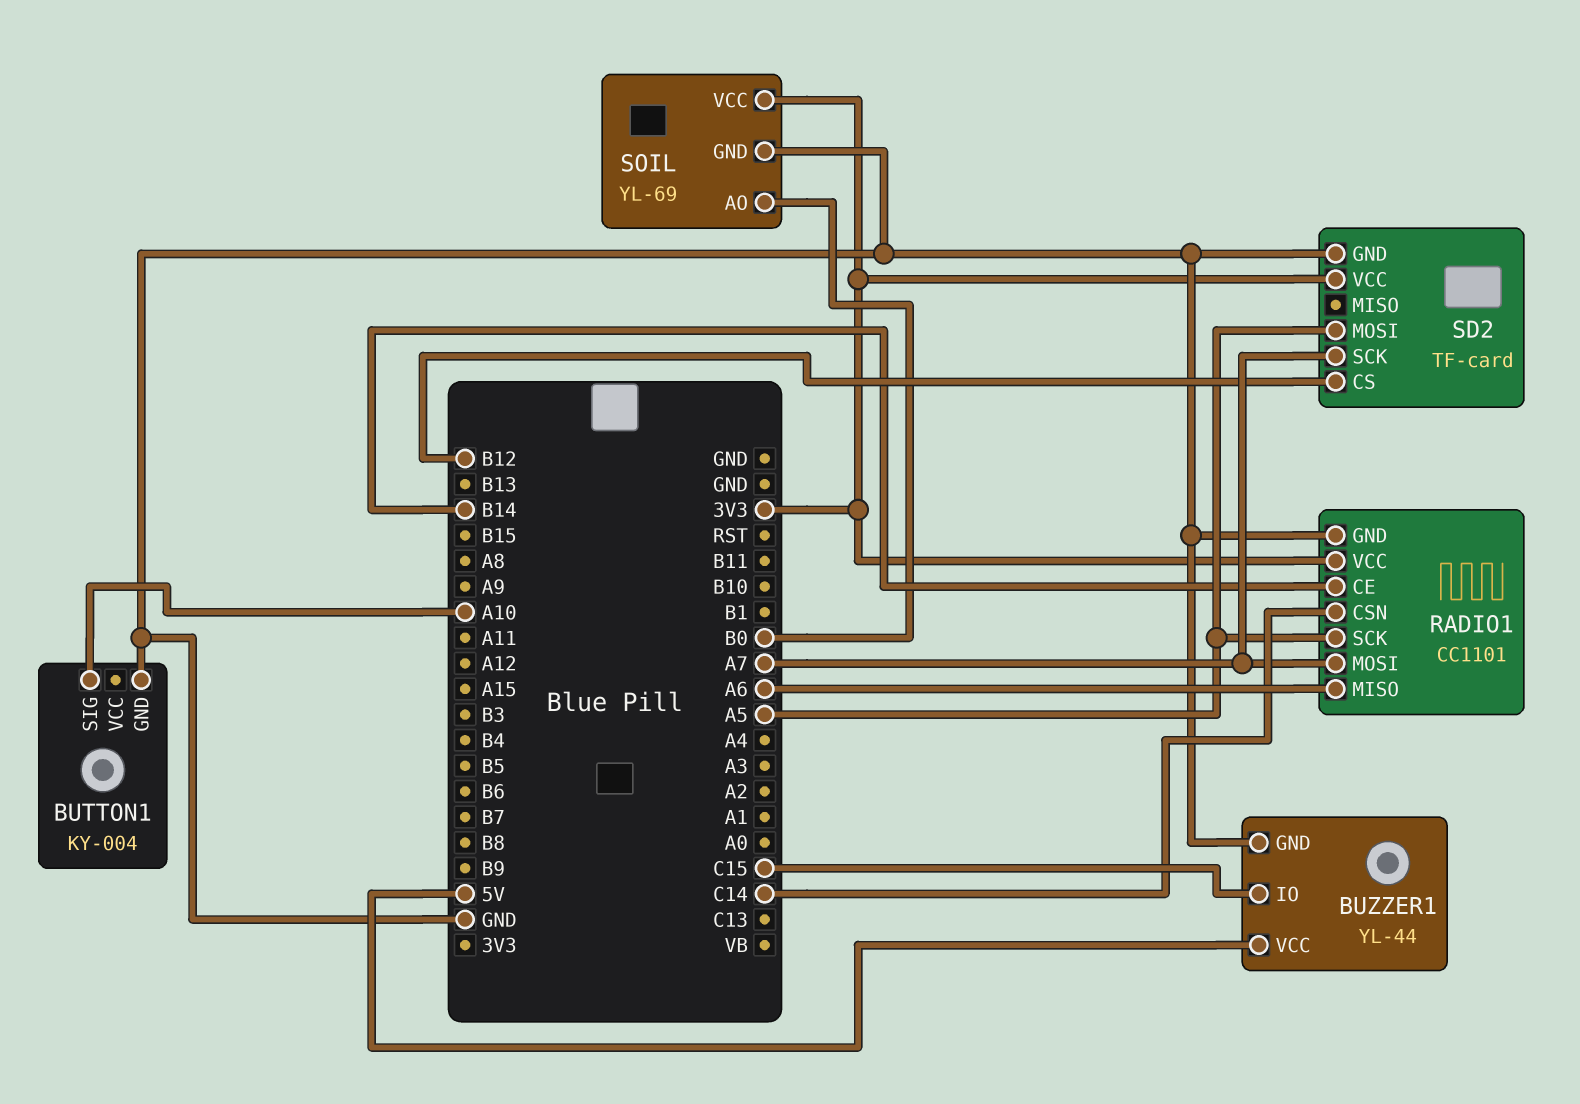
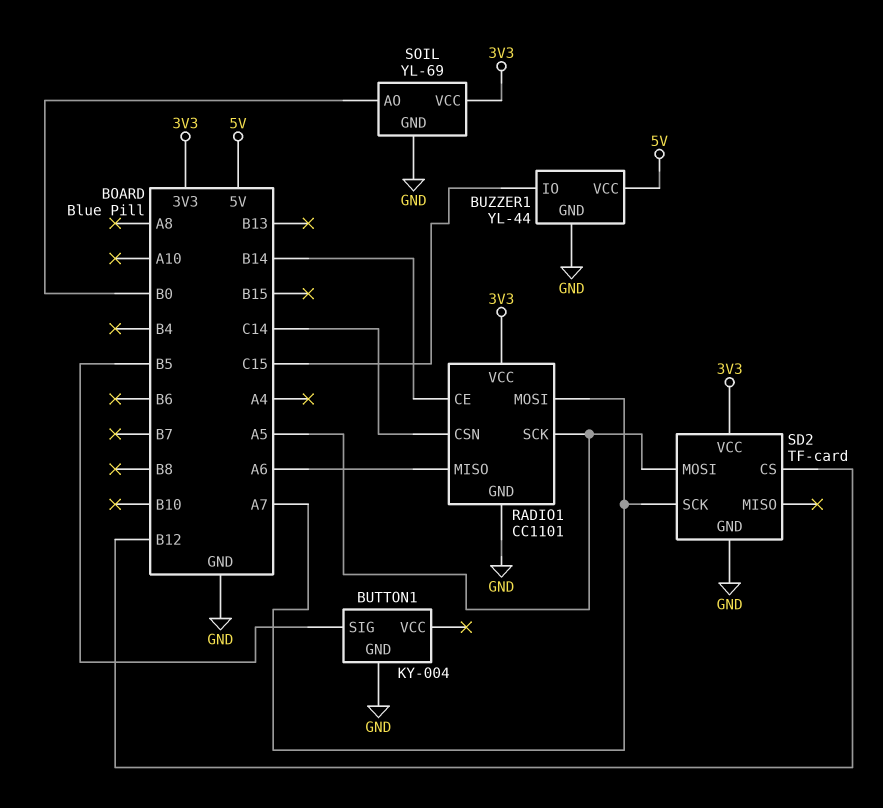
BUTTON1 pin SIG: A10 -> B5

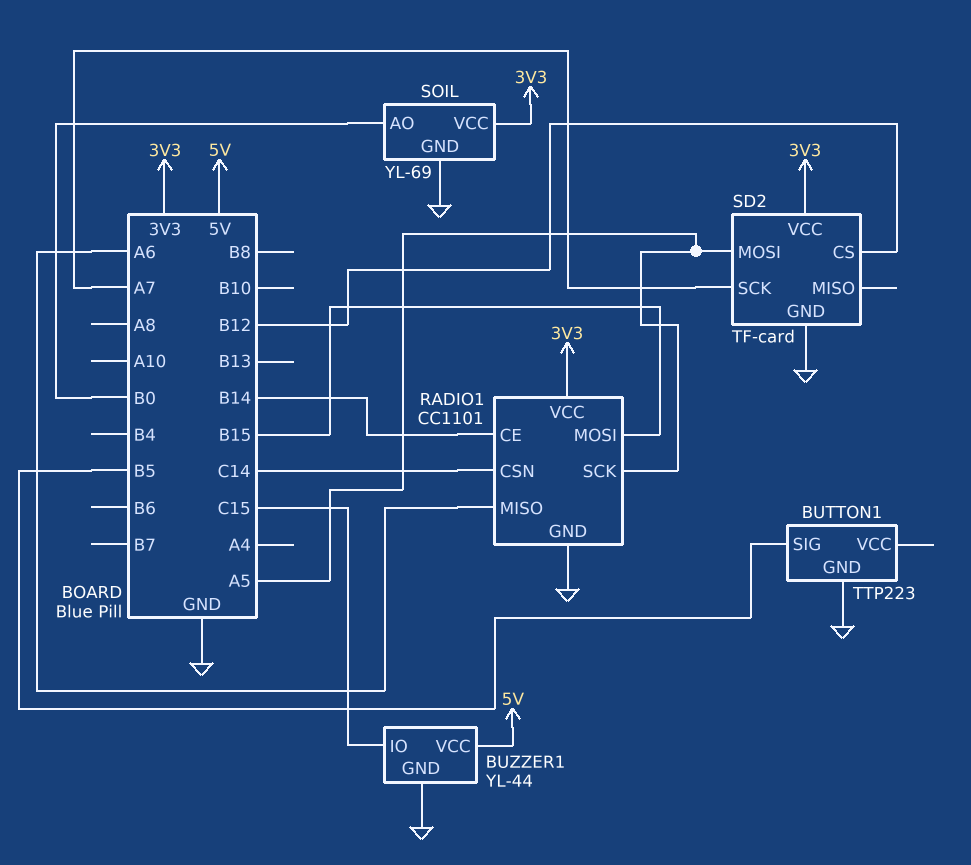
BUTTON1: KY-004 -> TTP223
RADIO1 pin MOSI: A7 -> B15

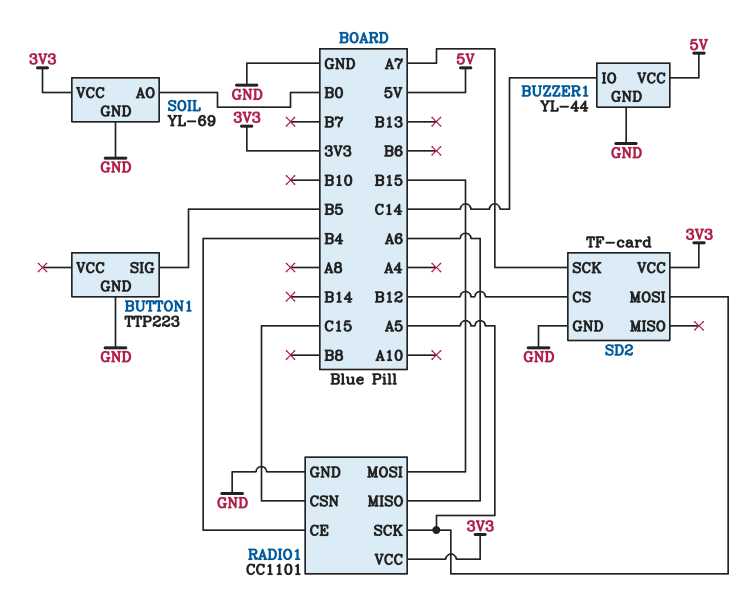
BUZZER1 pin IO: C15 -> C14
RADIO1 pin CE: B14 -> B4
RADIO1 pin CSN: C14 -> C15

